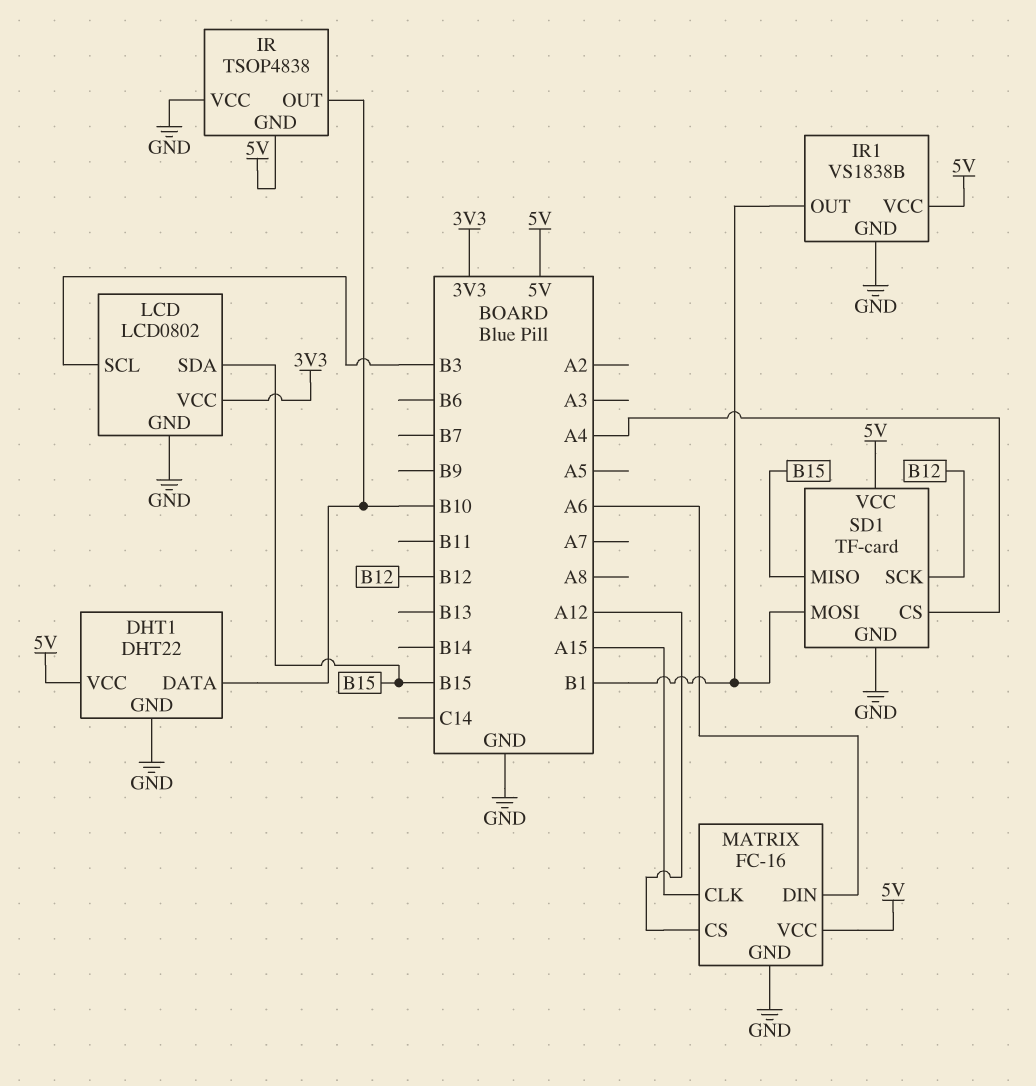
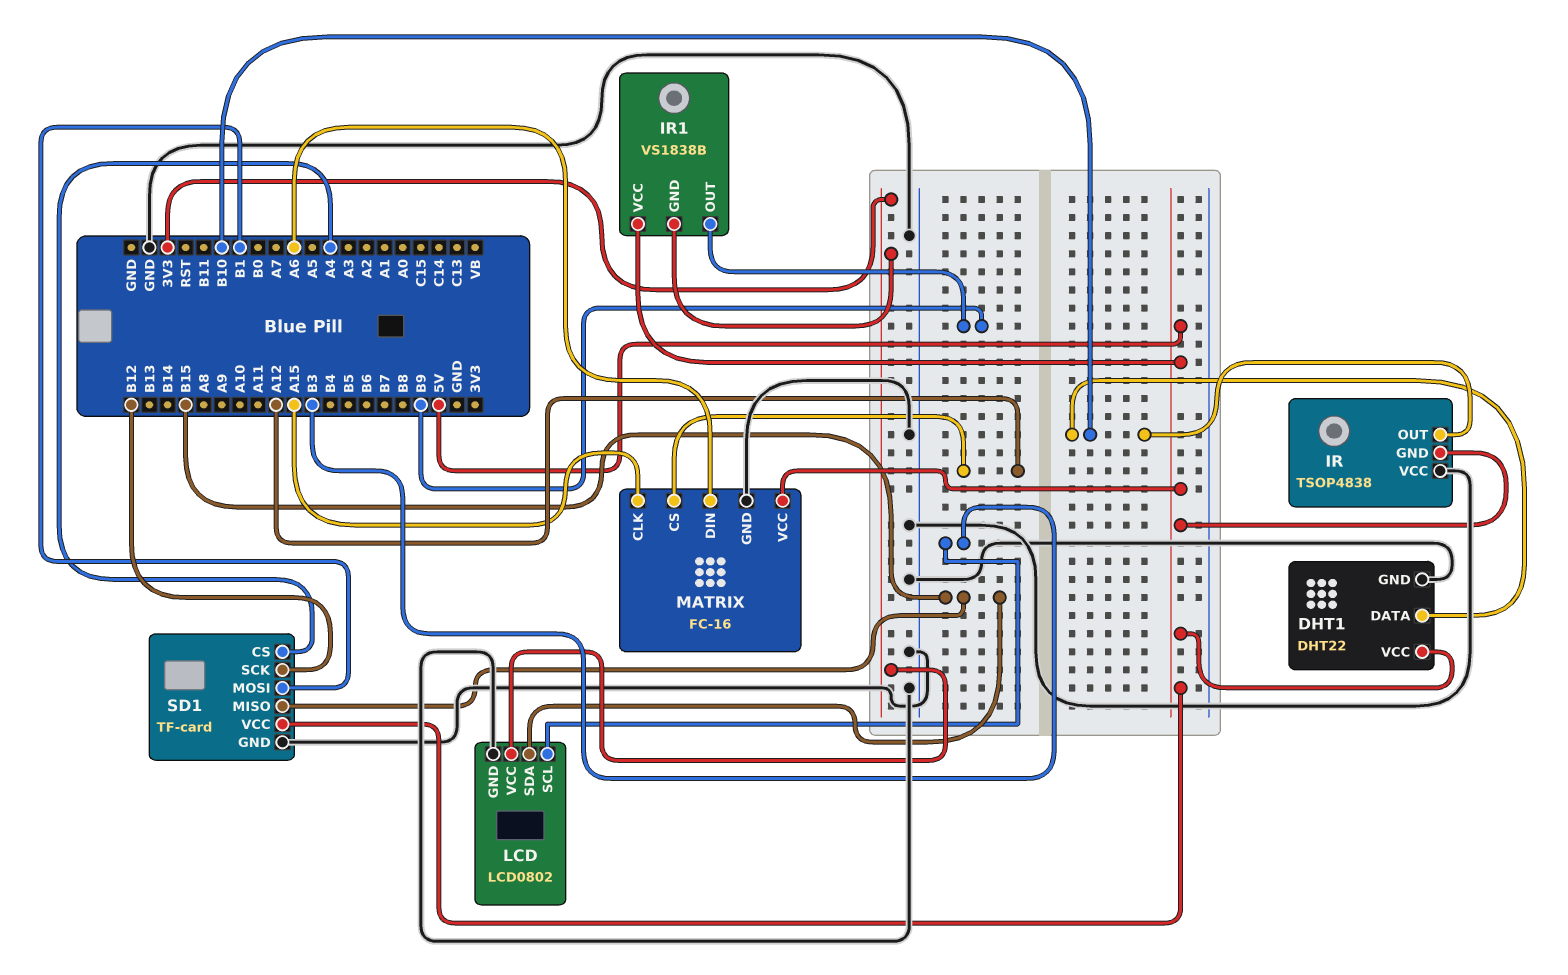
IR1 pin GND: GND -> 3V3
IR1 pin OUT: B1 -> B9

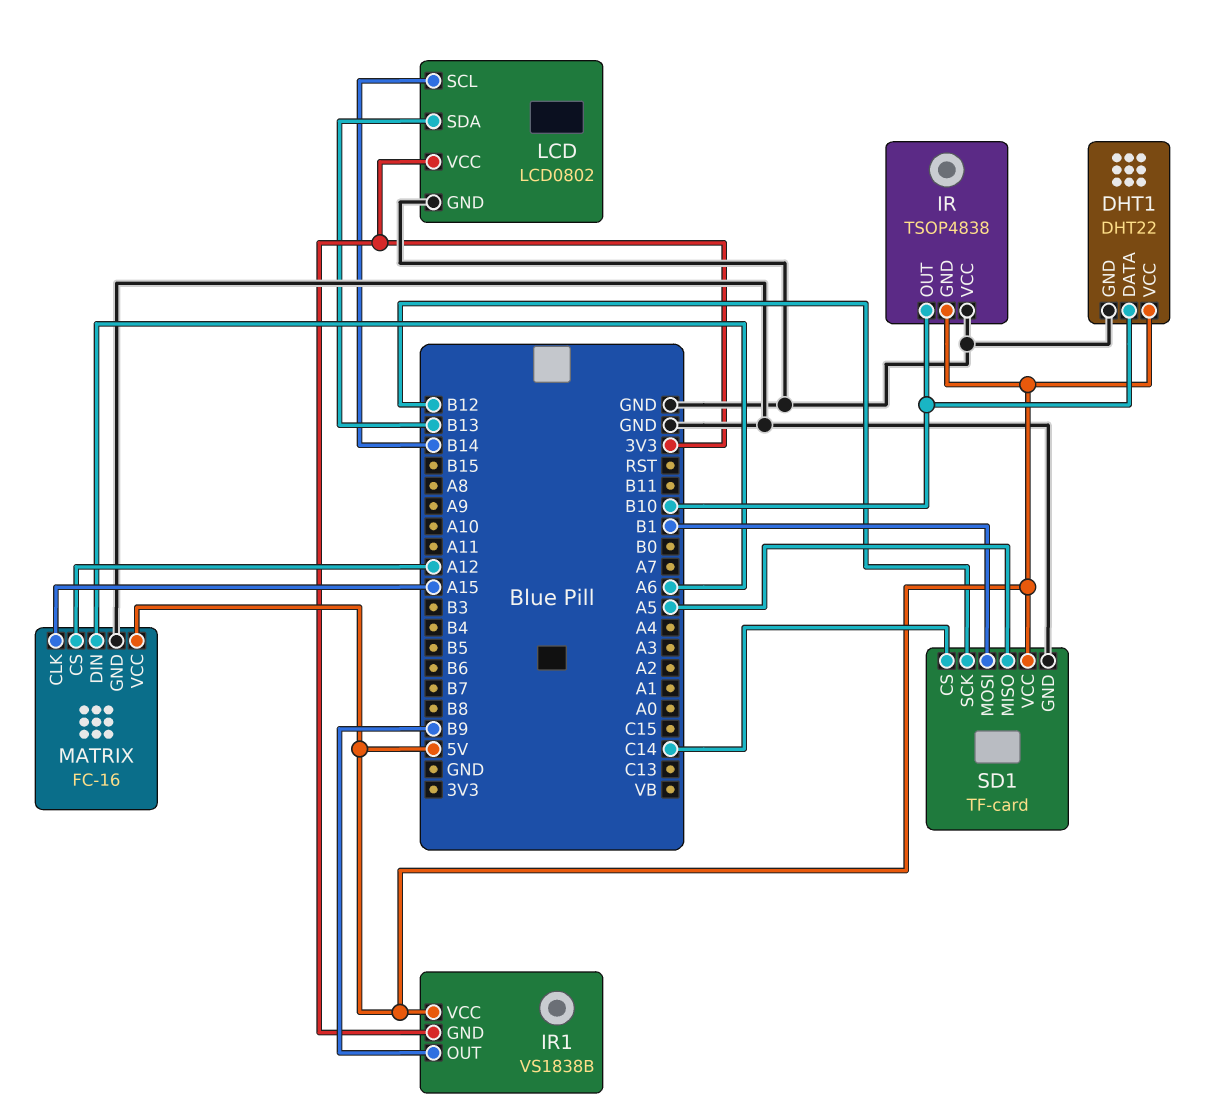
LCD pin SCL: B3 -> B14
LCD pin SDA: B15 -> B13
SD1 pin CS: A4 -> C14
SD1 pin MISO: B15 -> A5

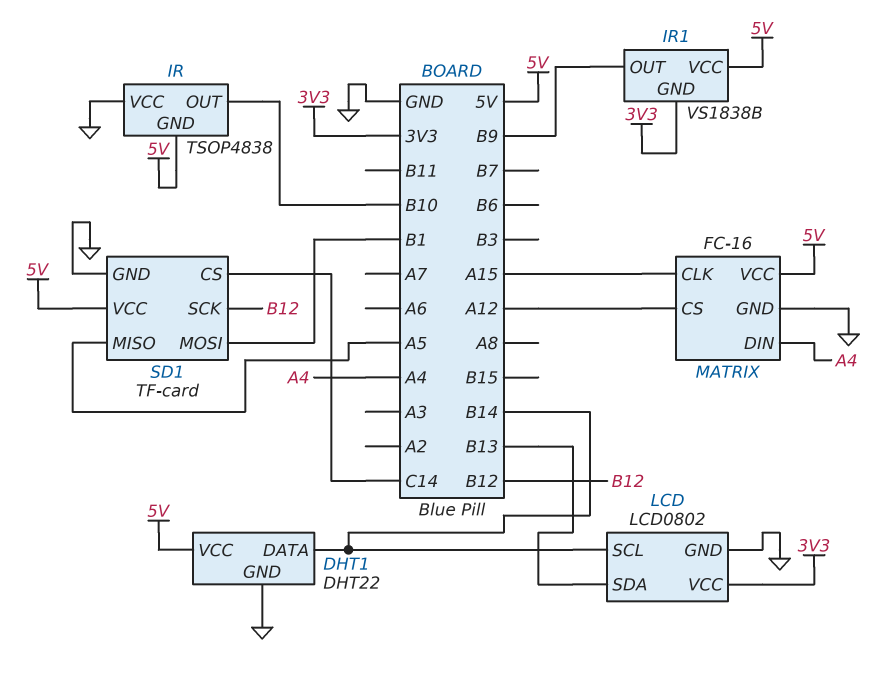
DHT1 pin DATA: B10 -> B14
MATRIX pin DIN: A6 -> A4

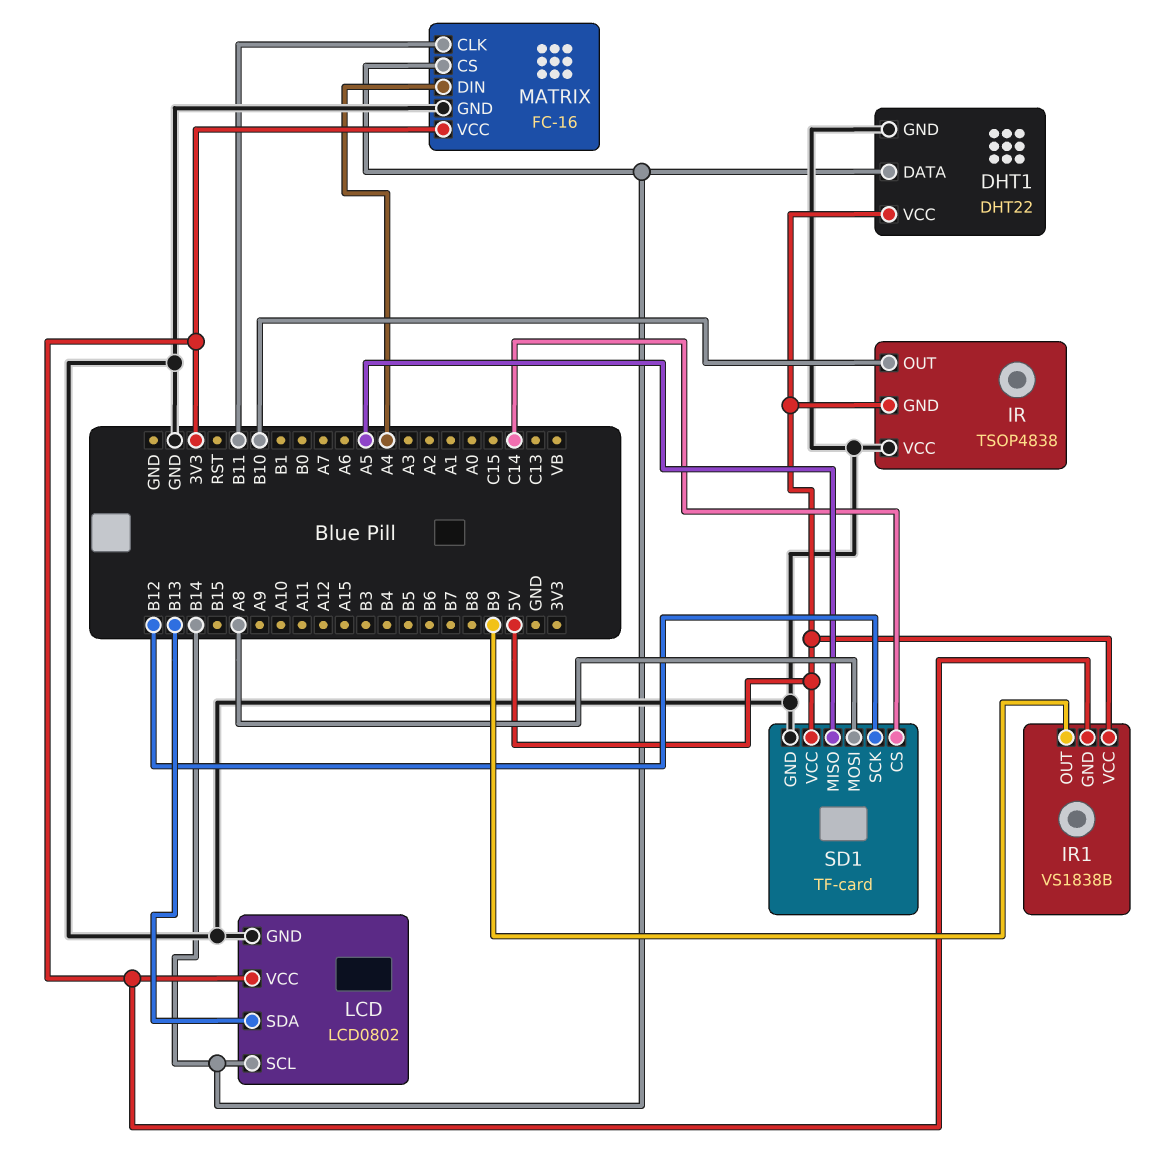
MATRIX pin CLK: A15 -> B11
MATRIX pin CS: A12 -> B14
MATRIX pin VCC: 5V -> 3V3
SD1 pin MOSI: B1 -> A8

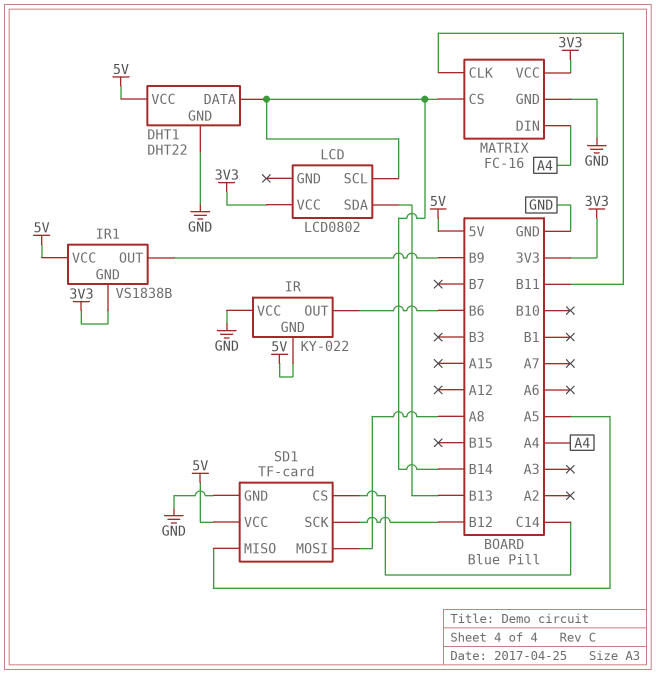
IR: TSOP4838 -> KY-022
IR pin OUT: B10 -> B6
LCD pin GND: GND -> none

